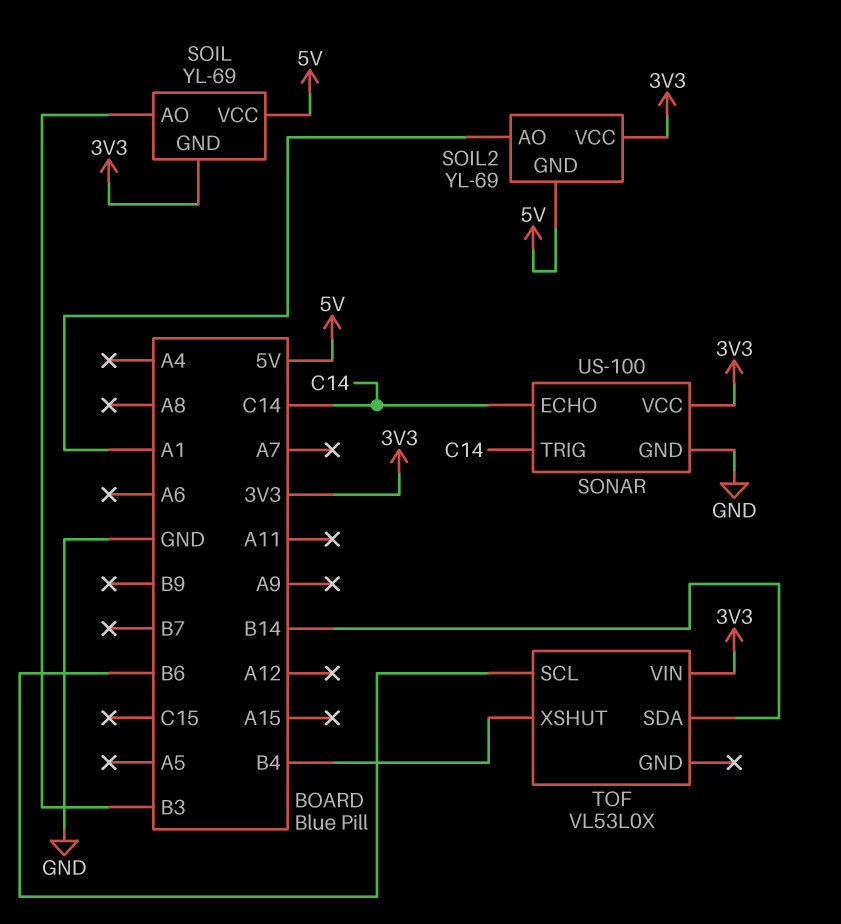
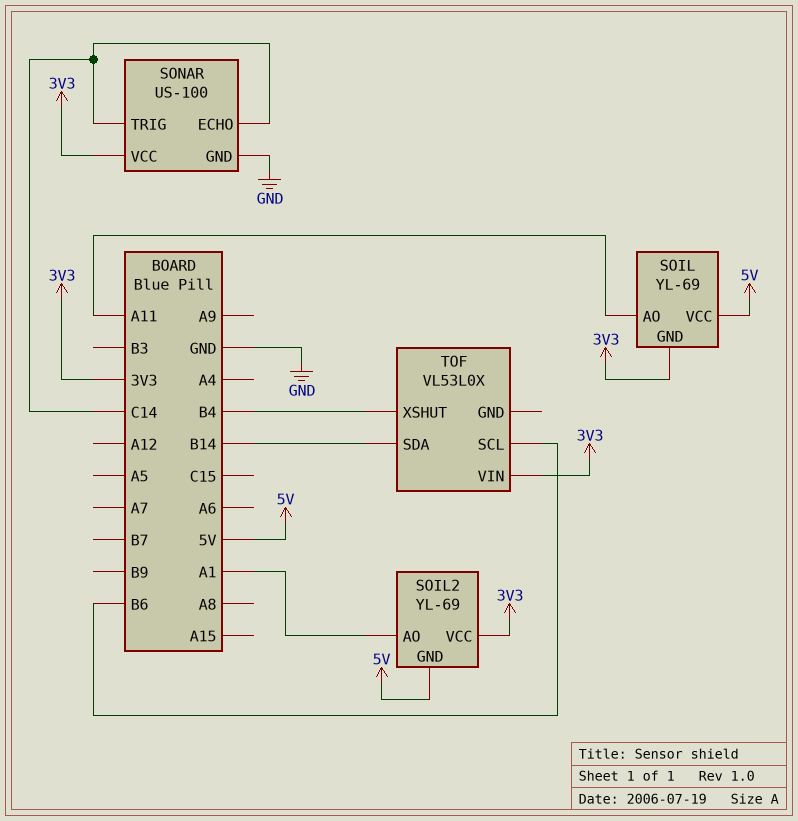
SOIL pin AO: B3 -> A11

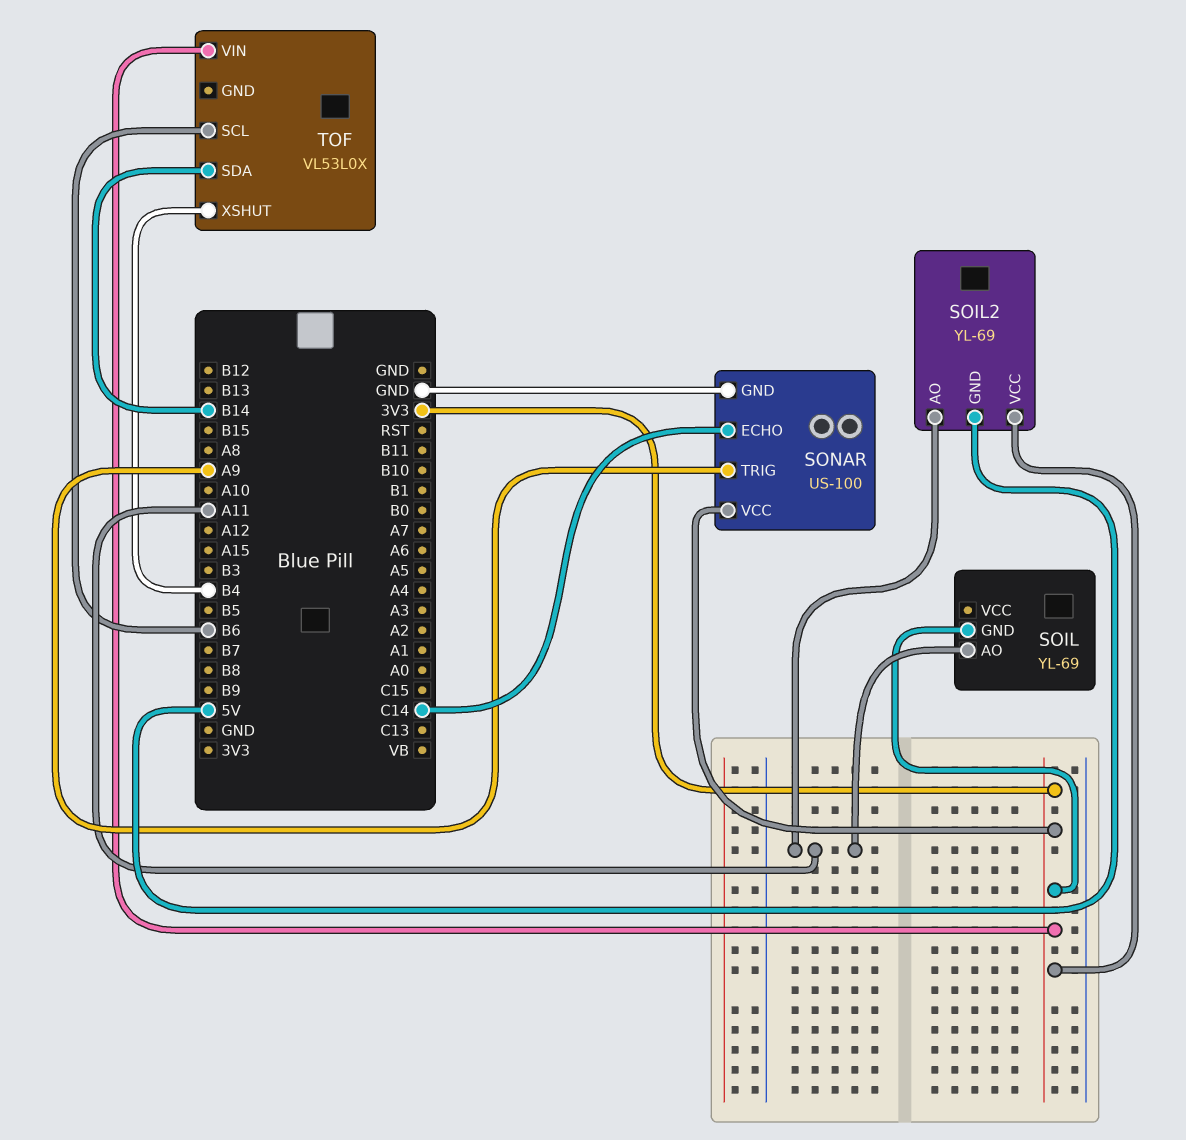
SOIL pin VCC: 5V -> none
SOIL2 pin AO: A1 -> A11
SONAR pin TRIG: C14 -> A9

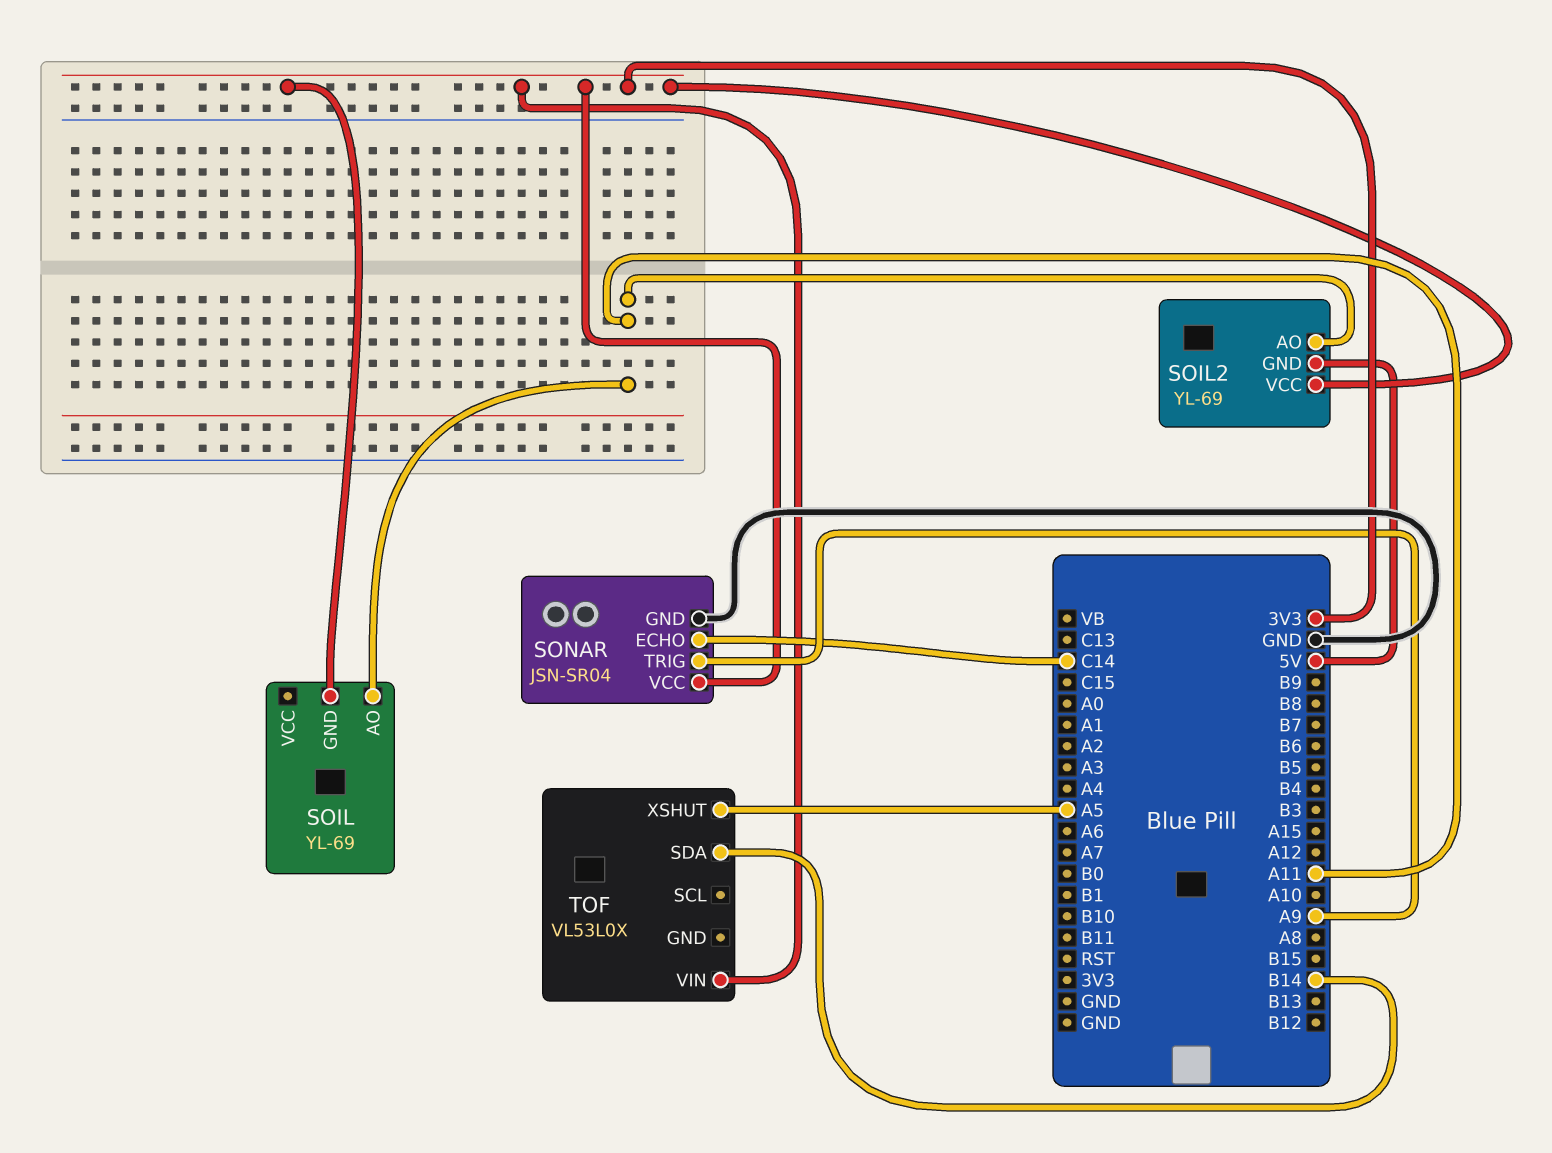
SONAR: US-100 -> JSN-SR04
TOF pin SCL: B6 -> none
TOF pin XSHUT: B4 -> A5

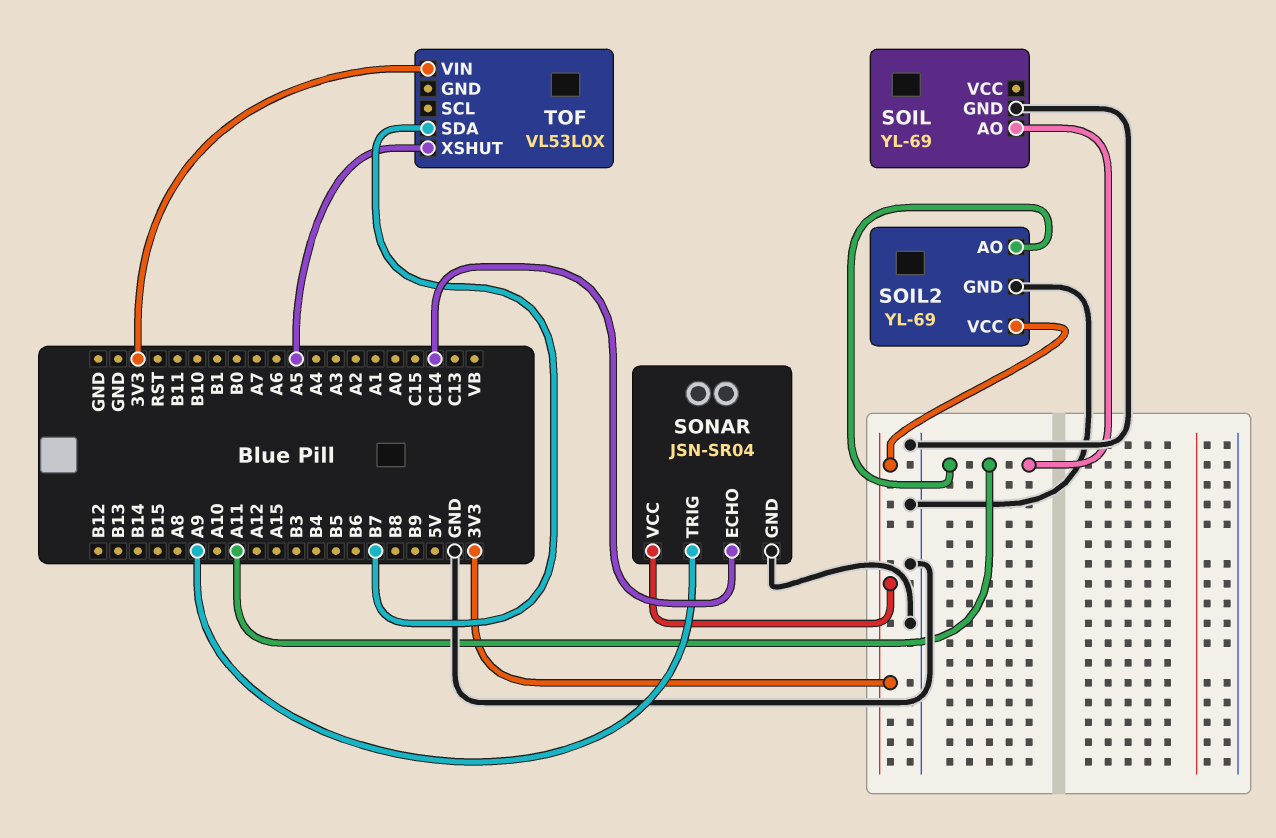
SOIL pin GND: 3V3 -> GND
SOIL2 pin GND: 5V -> GND
TOF pin SDA: B14 -> B7

